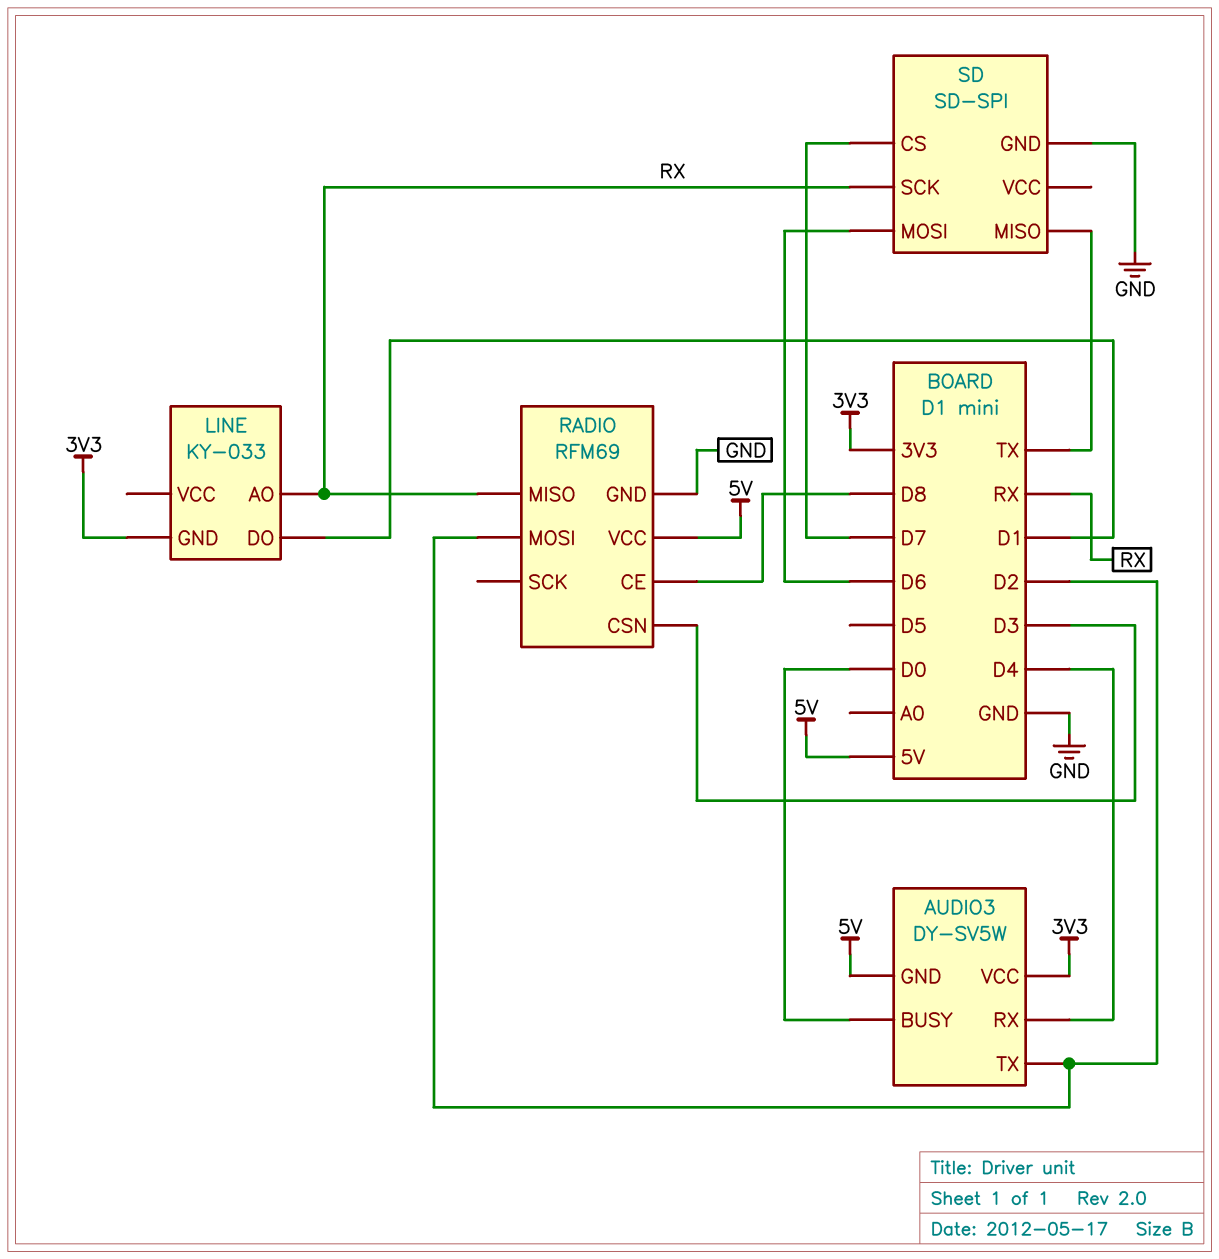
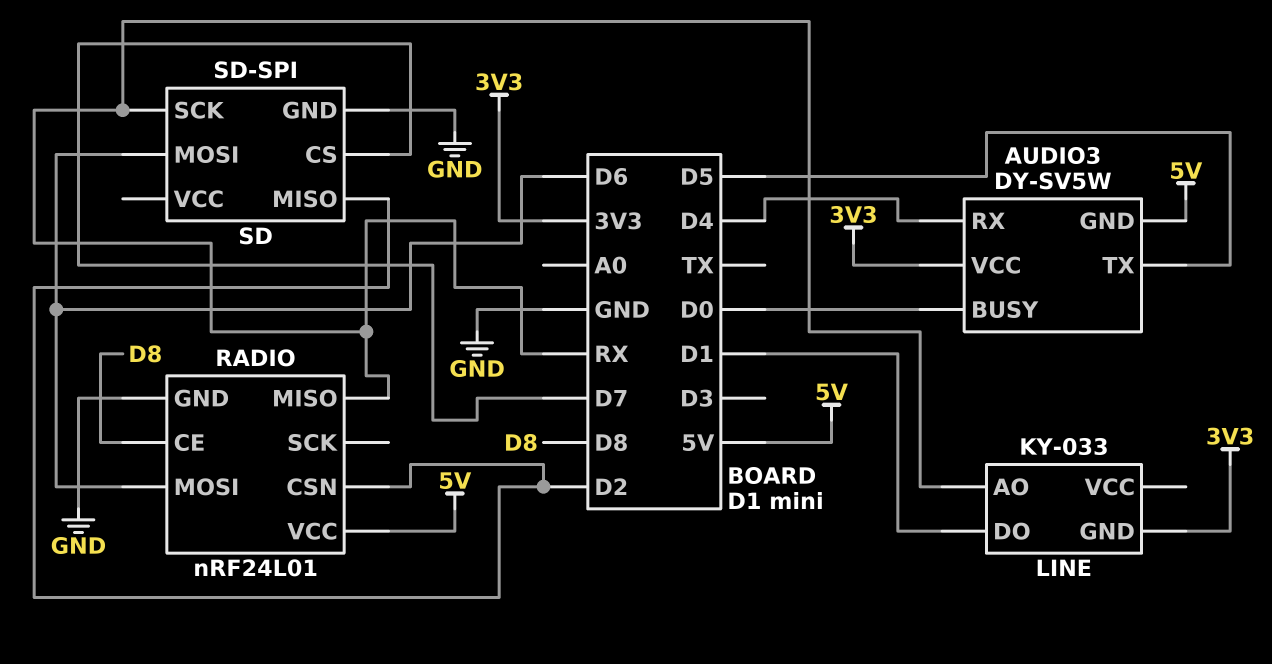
AUDIO3 pin TX: D2 -> D5
RADIO: RFM69 -> nRF24L01
RADIO pin CSN: D3 -> D2
RADIO pin MOSI: D2 -> D6
SD pin MISO: TX -> D2

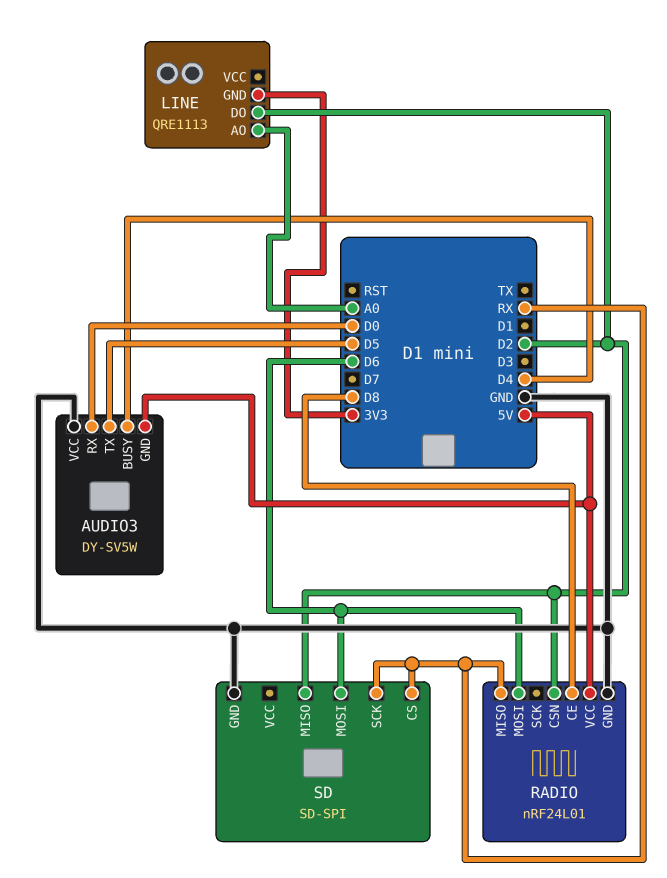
AUDIO3 pin BUSY: D0 -> D4
AUDIO3 pin RX: D4 -> D0
AUDIO3 pin VCC: 3V3 -> GND
LINE: KY-033 -> QRE1113
LINE pin AO: RX -> A0
LINE pin DO: D1 -> D2
SD pin CS: D7 -> RX

